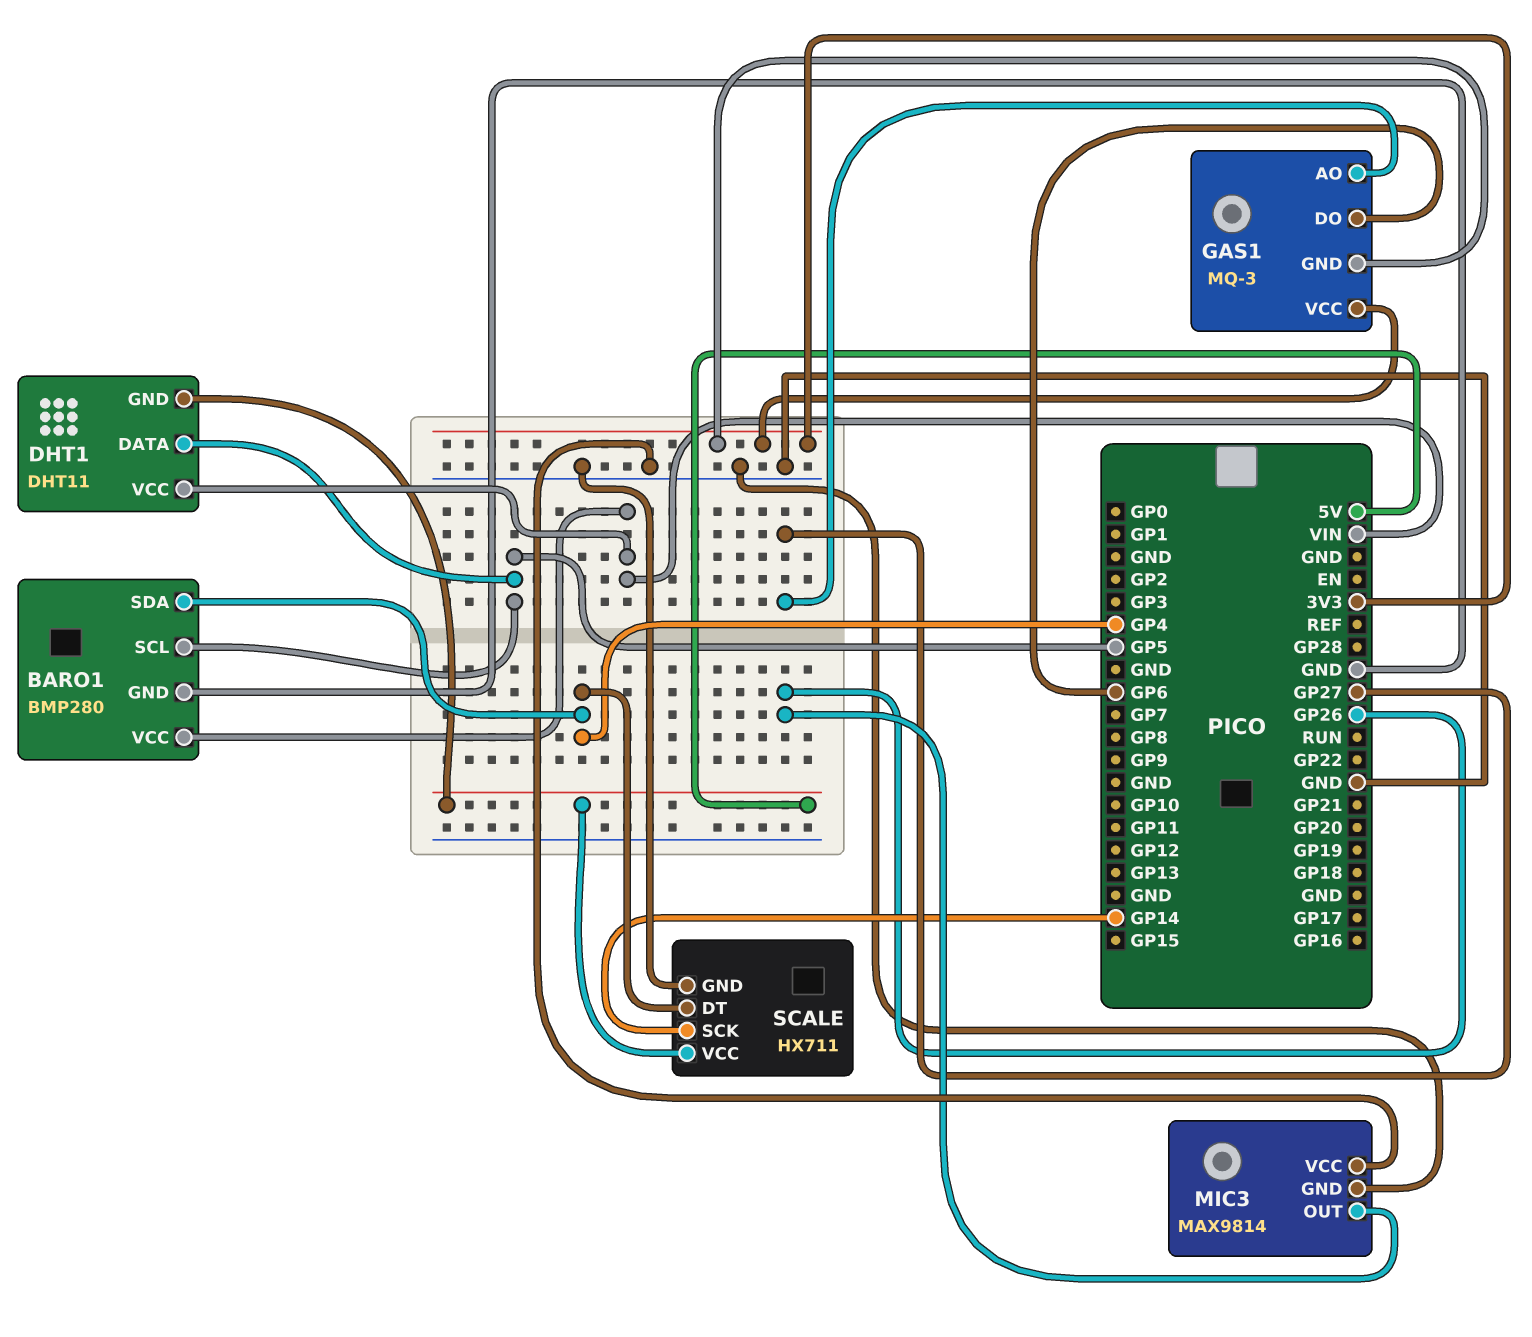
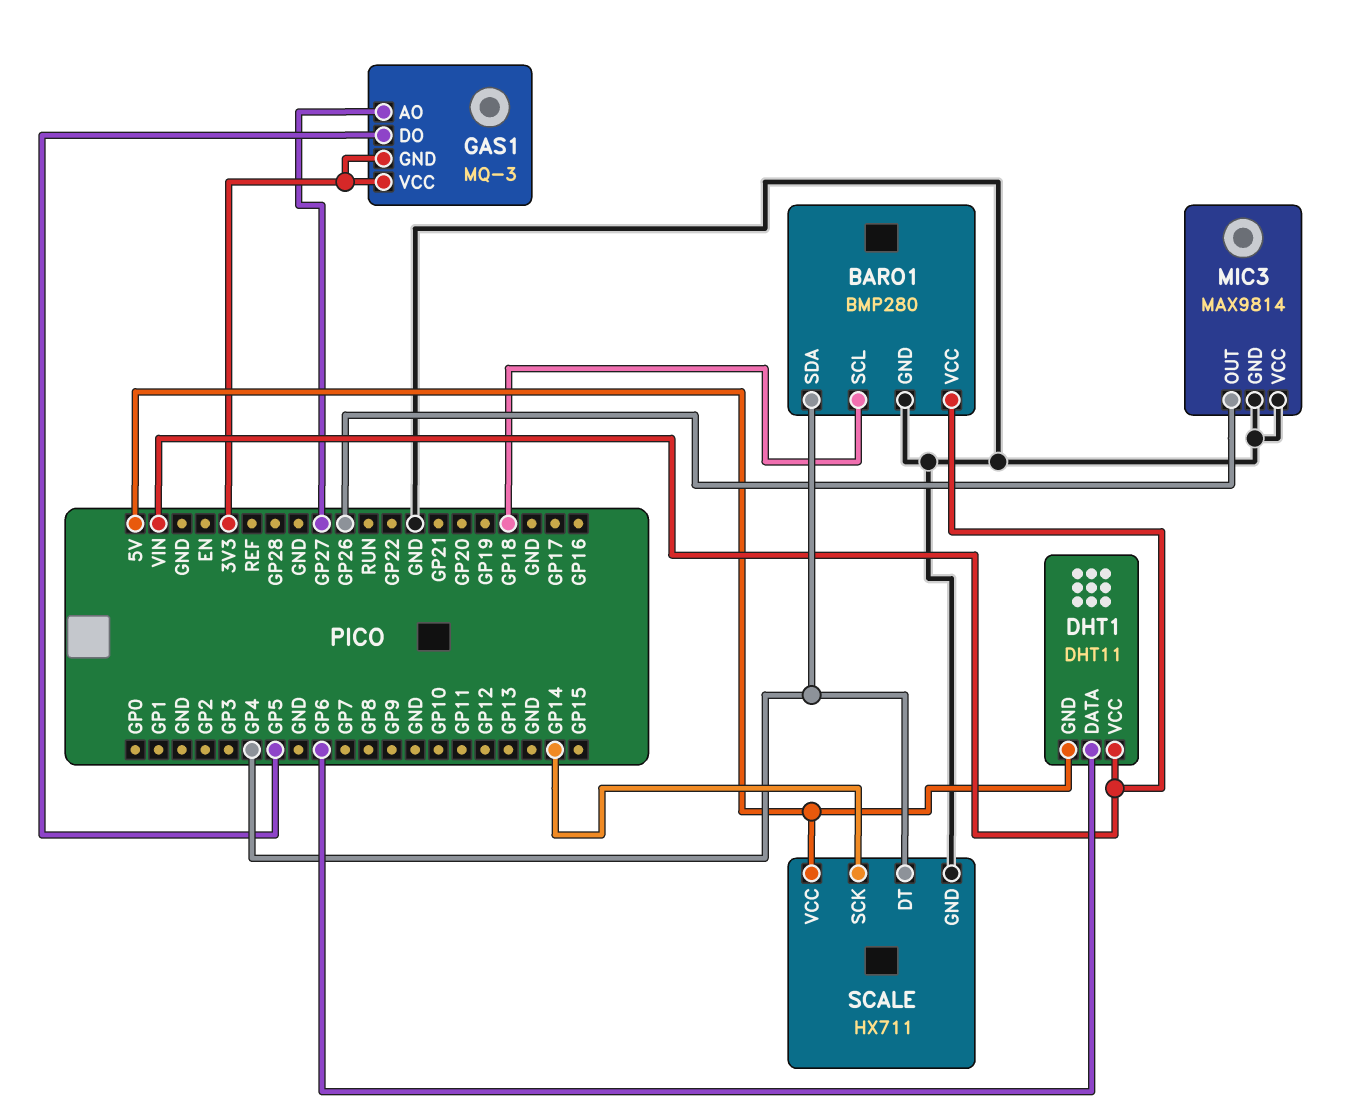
BARO1 pin SCL: GP5 -> GP18
DHT1 pin DATA: GP5 -> GP6
GAS1 pin DO: GP6 -> GP5

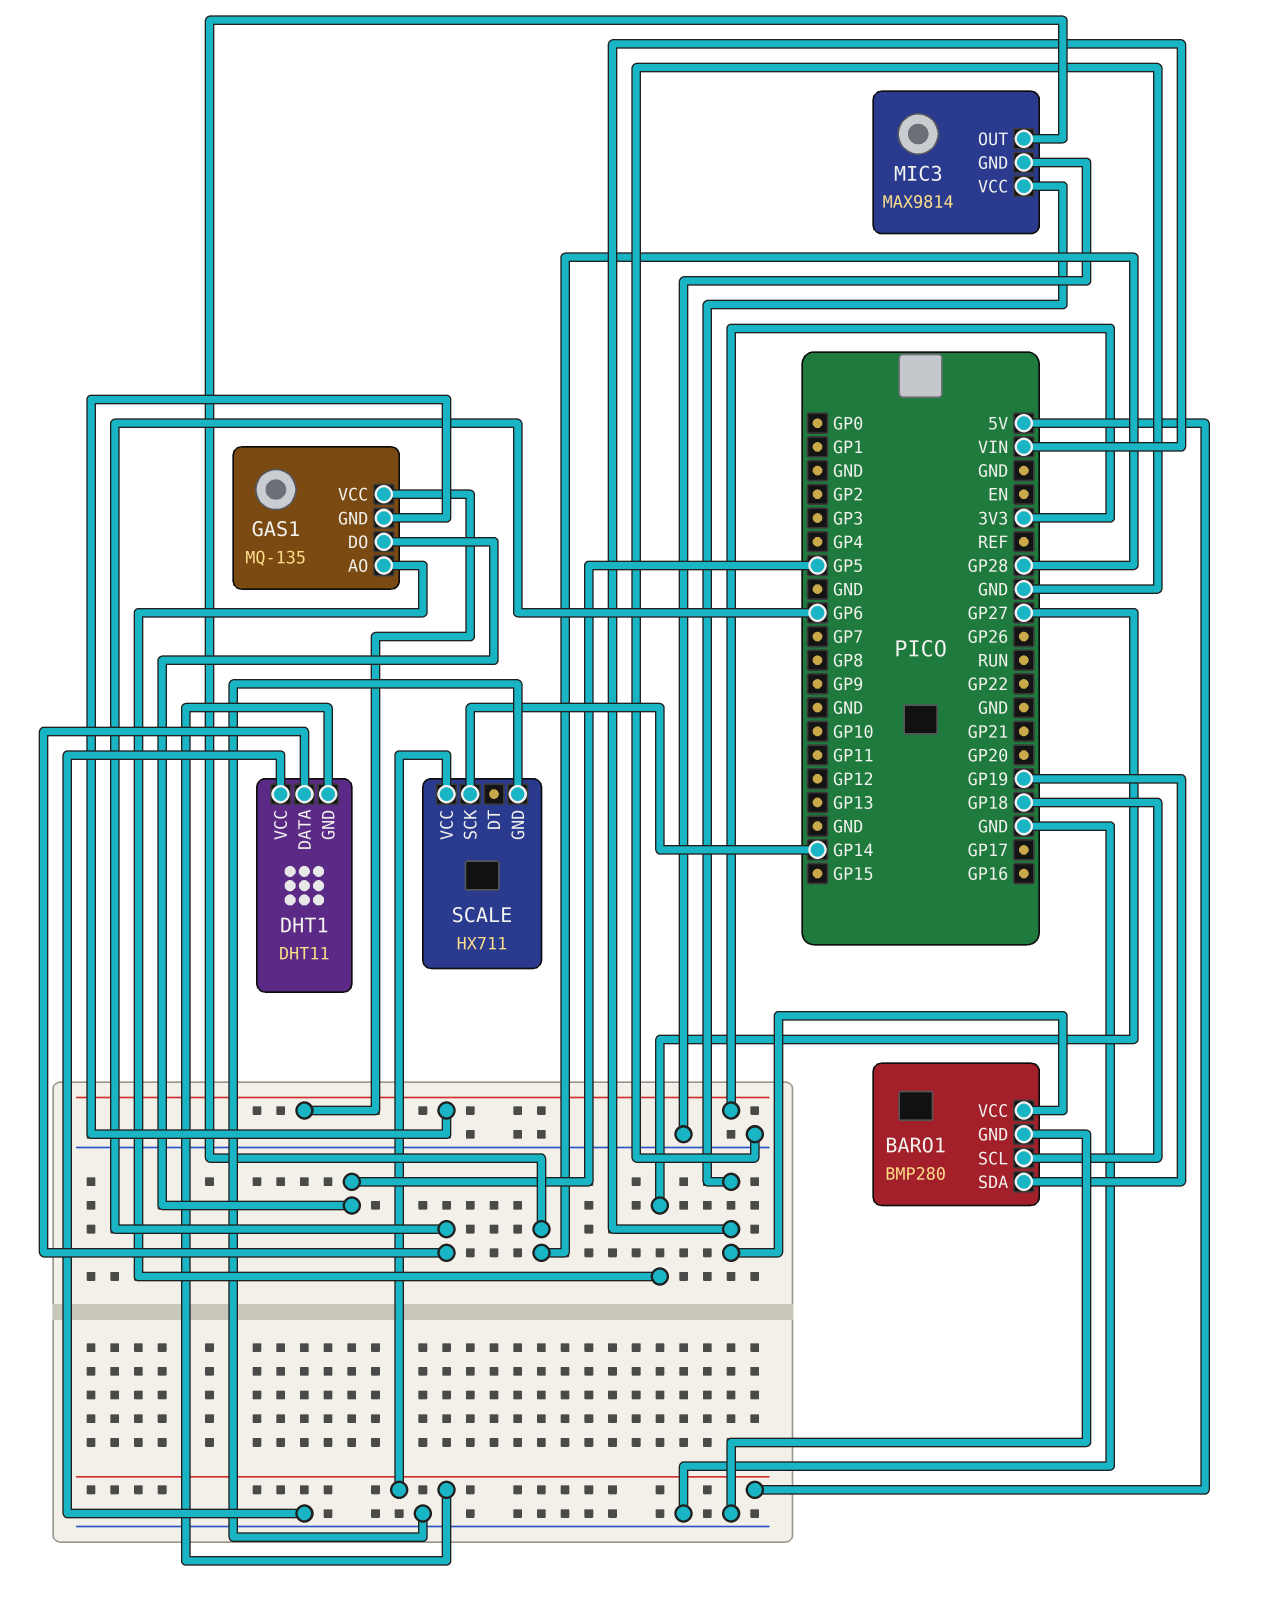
BARO1 pin SDA: GP4 -> GP19
DHT1 pin VCC: VIN -> GND
GAS1: MQ-3 -> MQ-135
MIC3 pin OUT: GP26 -> GP28
MIC3 pin VCC: GND -> VIN
SCALE pin DT: GP4 -> none

